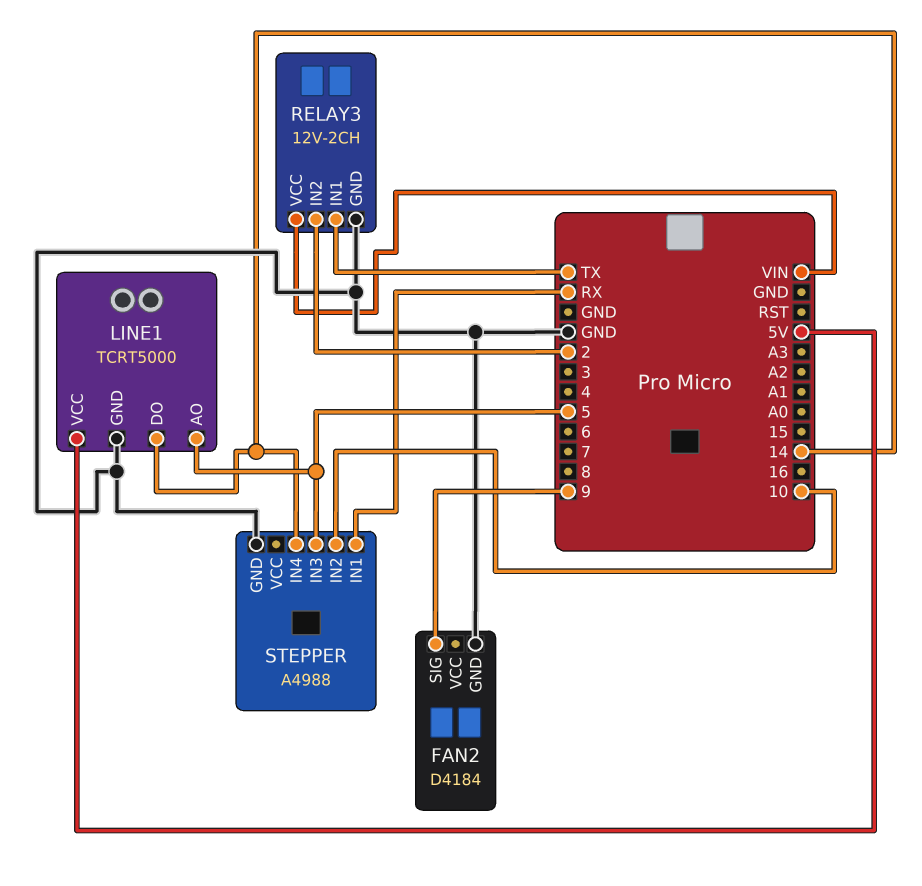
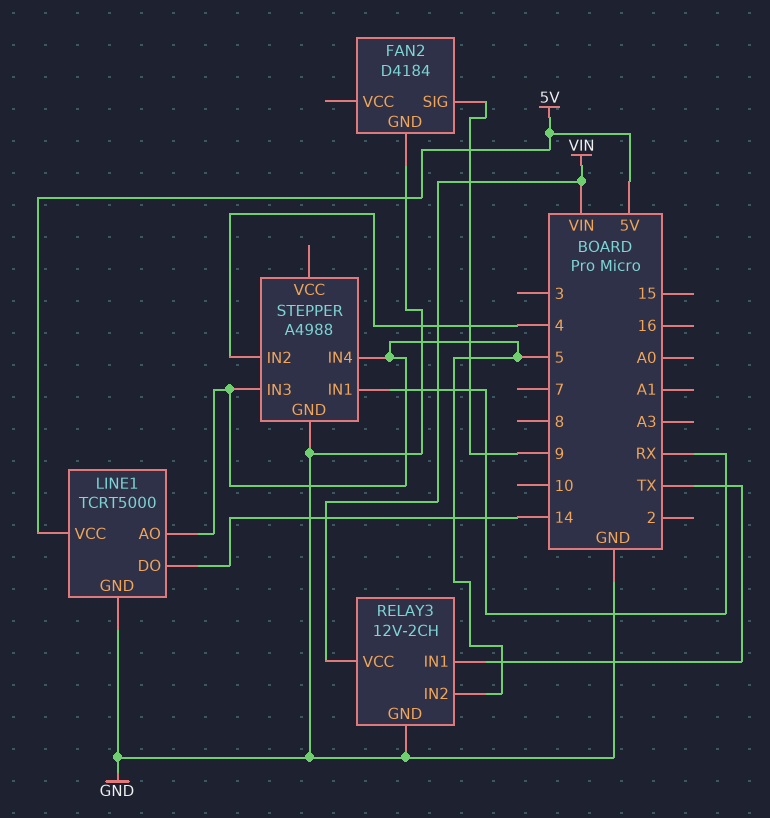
RELAY3 pin IN2: 2 -> 5
STEPPER pin IN2: 10 -> 4
STEPPER pin IN4: 14 -> 5

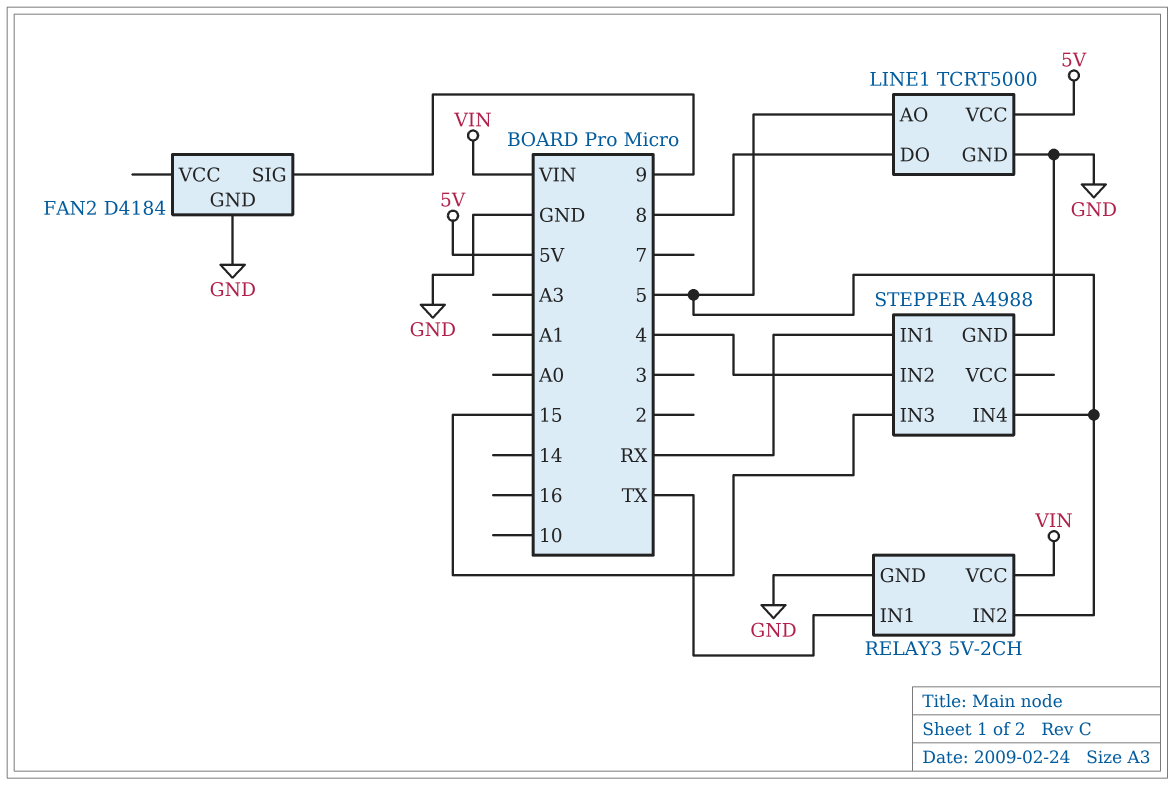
LINE1 pin DO: 14 -> 8
RELAY3: 12V-2CH -> 5V-2CH
STEPPER pin IN3: 5 -> 15

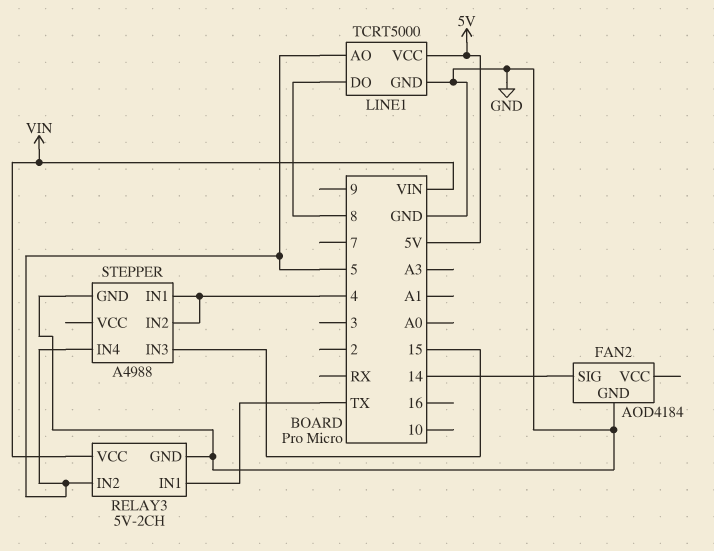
FAN2: D4184 -> AOD4184
FAN2 pin SIG: 9 -> 14
STEPPER pin IN1: RX -> 4

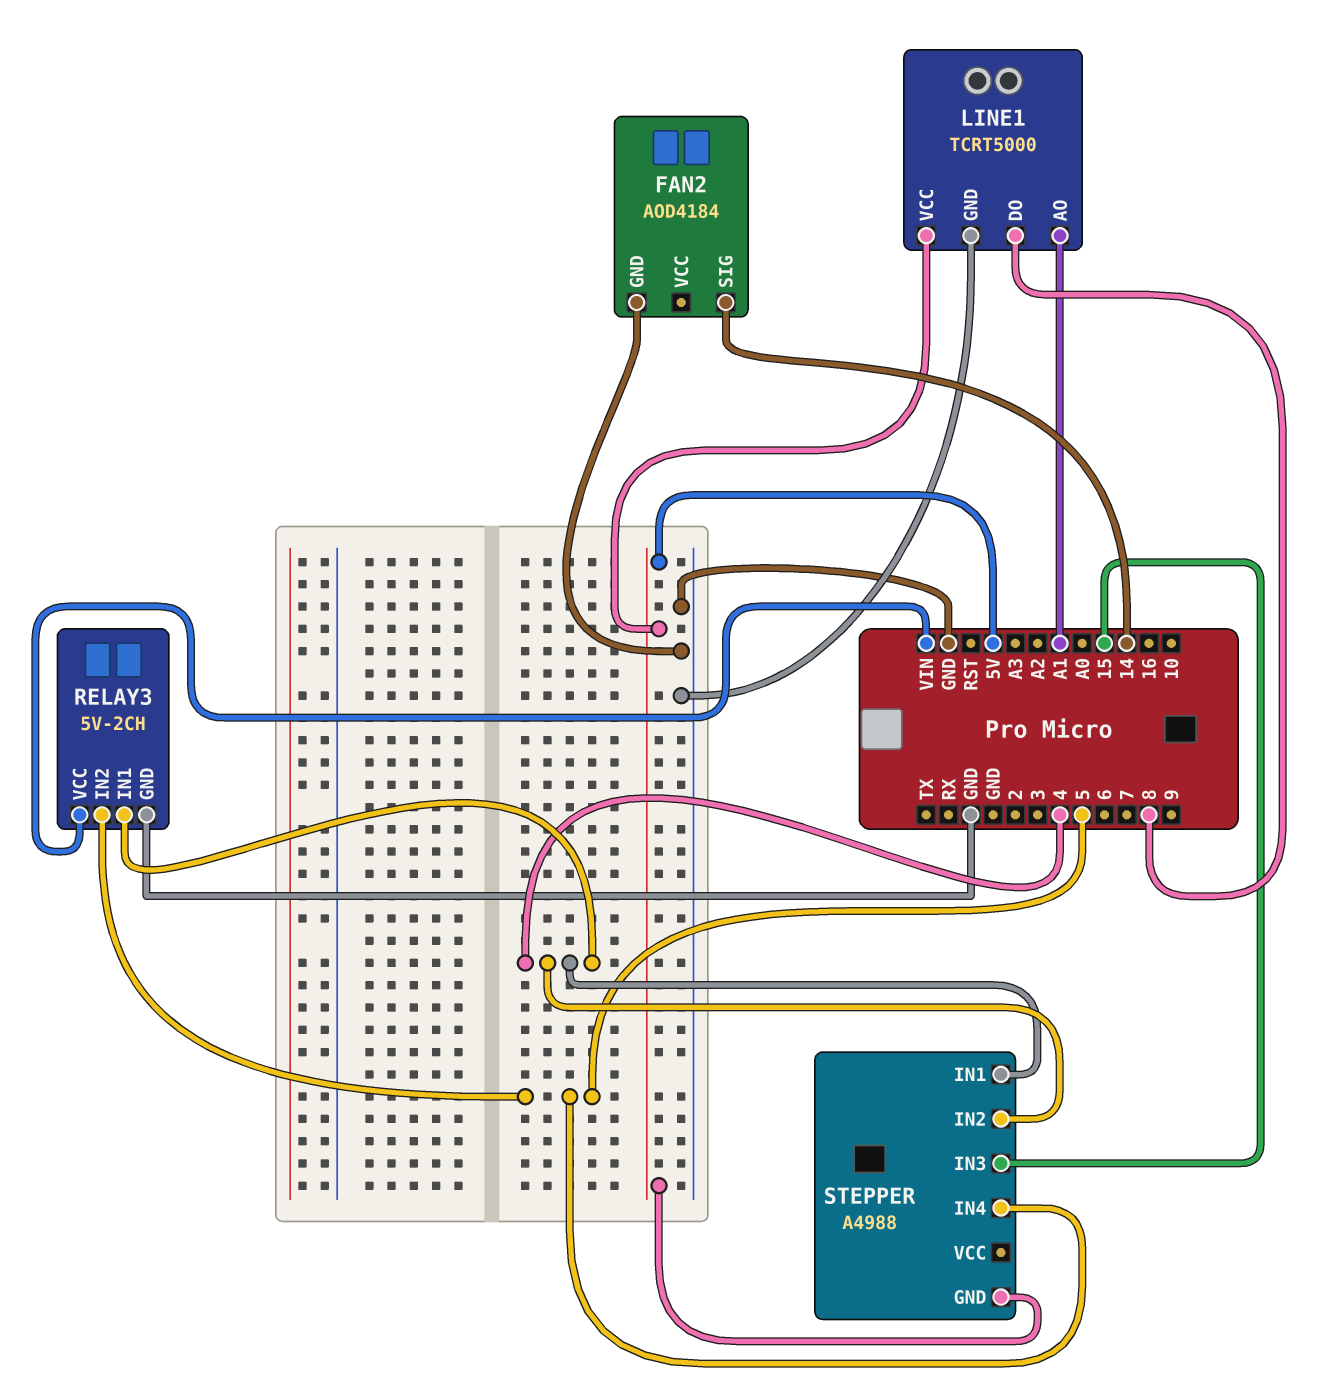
LINE1 pin AO: 5 -> A1
RELAY3 pin IN1: TX -> 4
STEPPER pin GND: GND -> 5V

